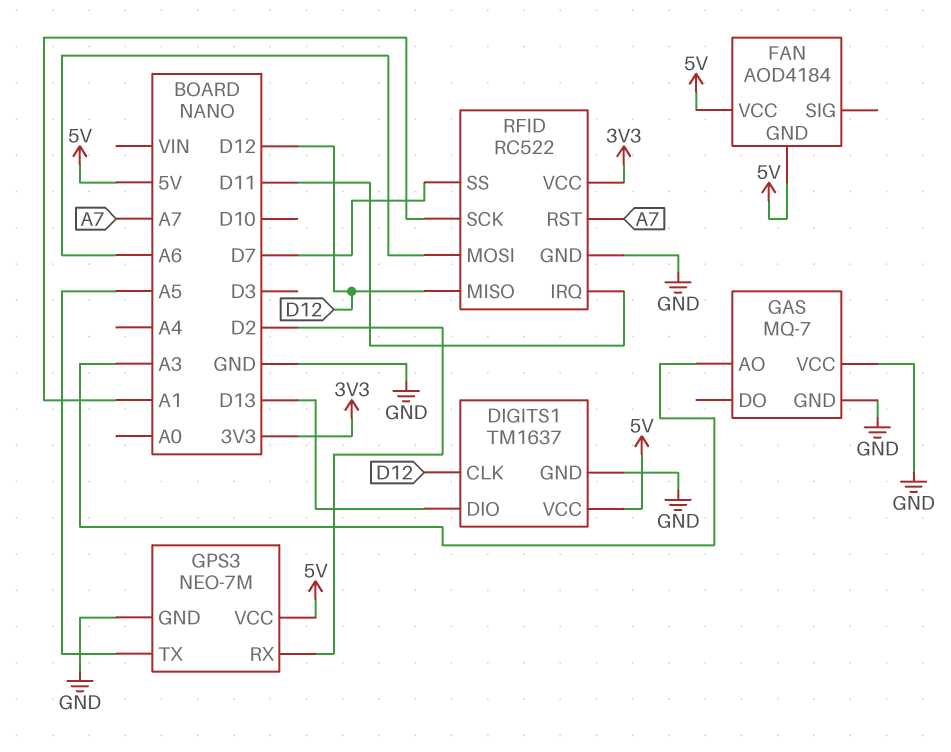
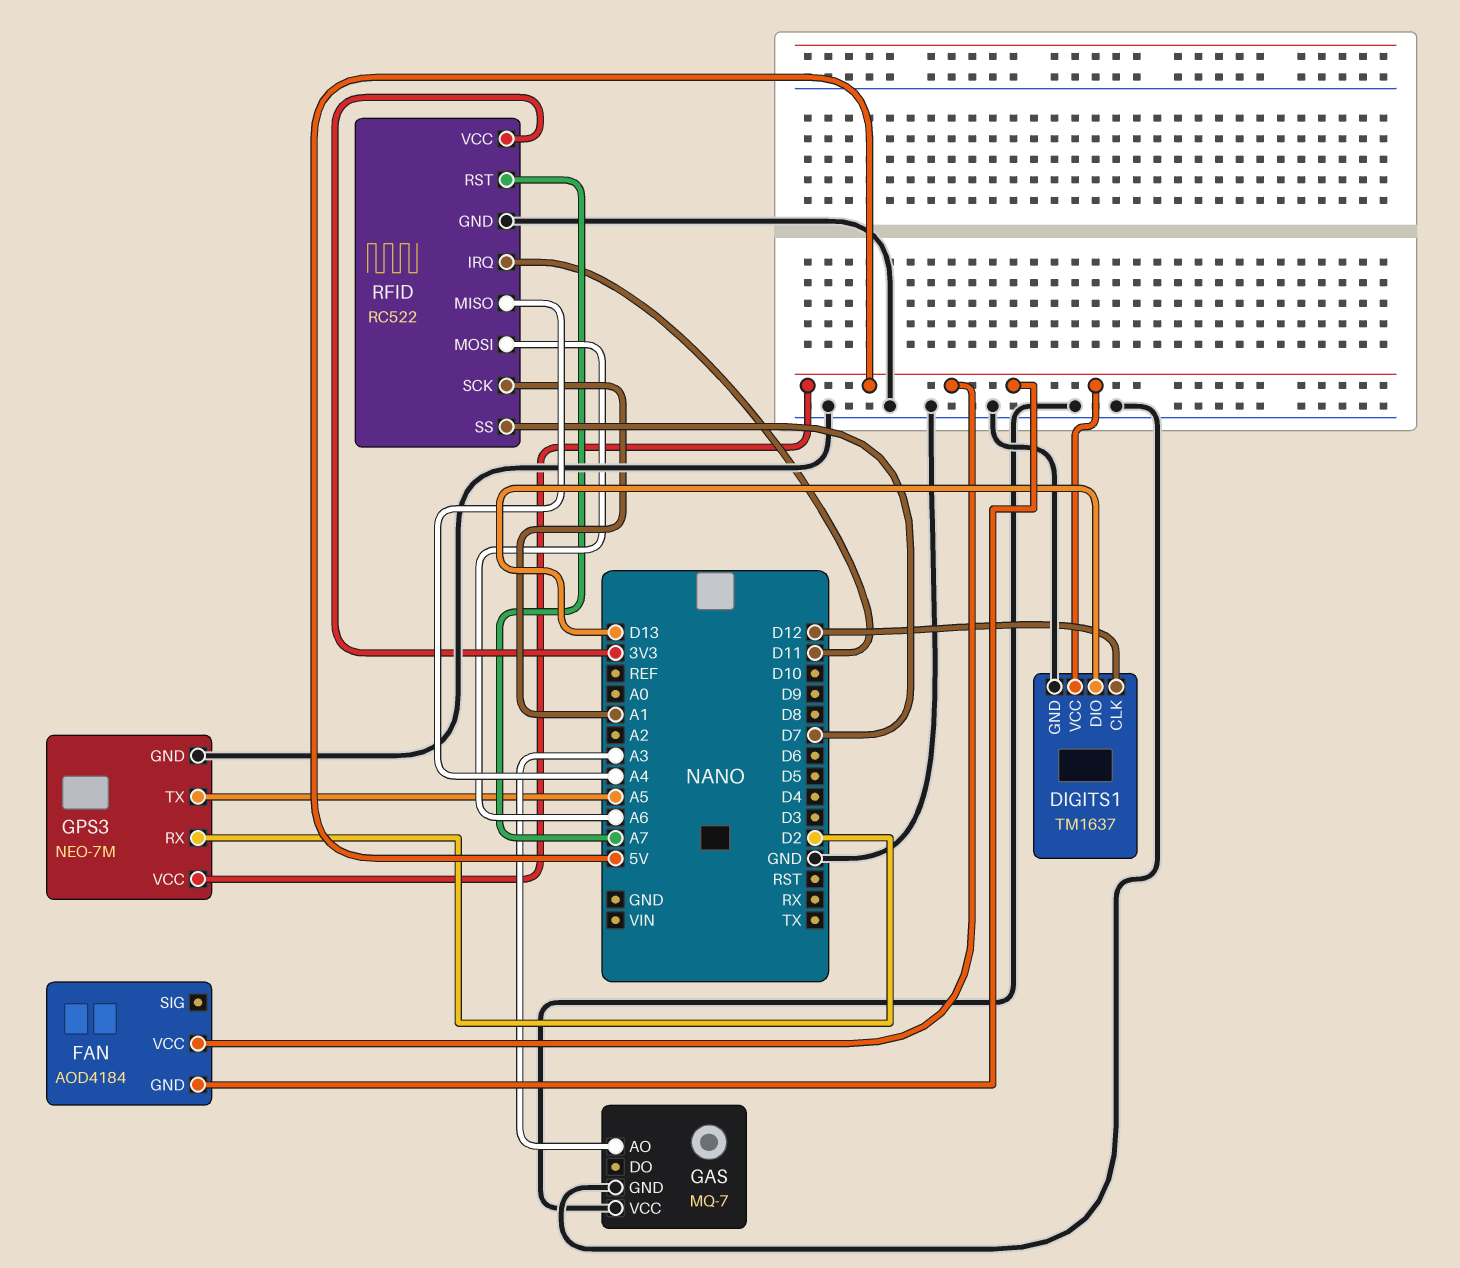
RFID pin MISO: D12 -> A4

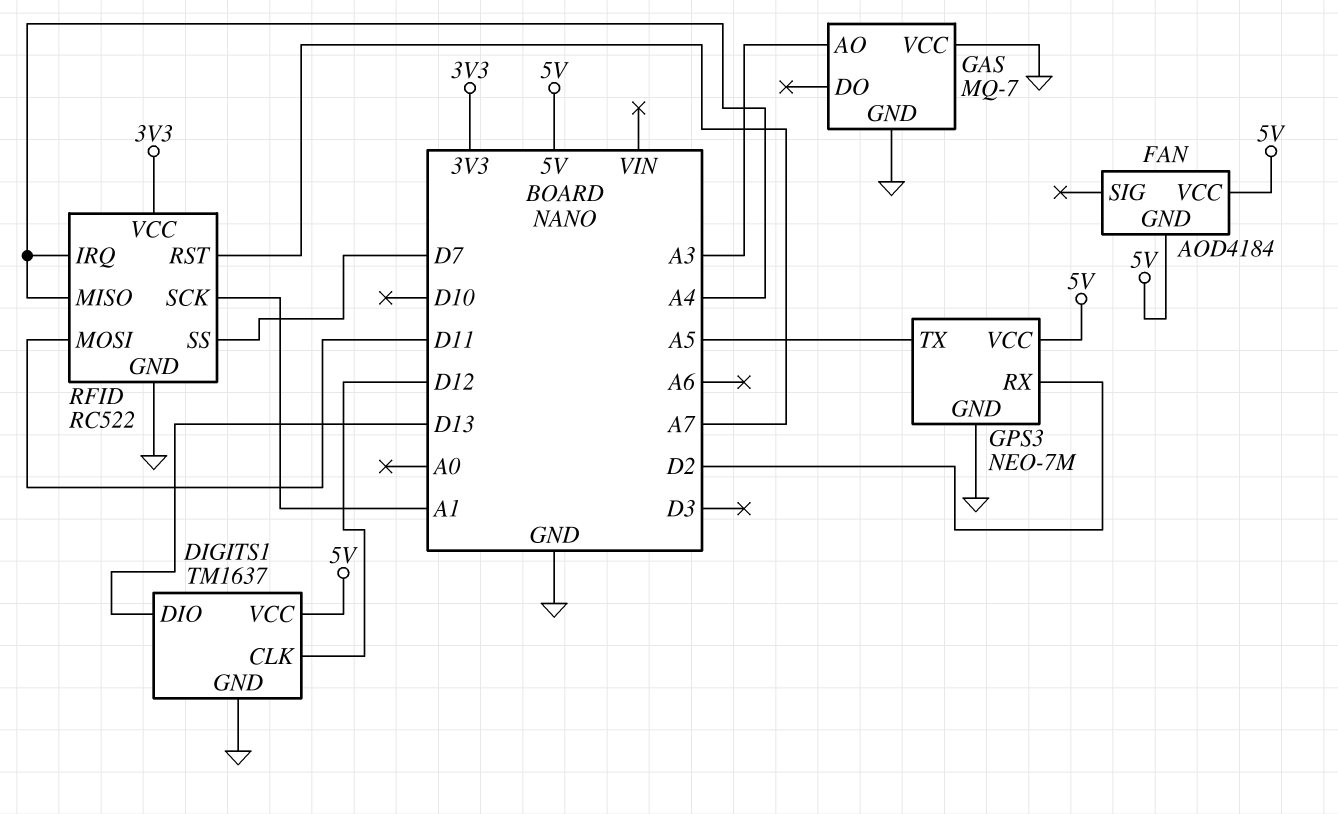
RFID pin IRQ: D11 -> A4
RFID pin MOSI: A6 -> D11

